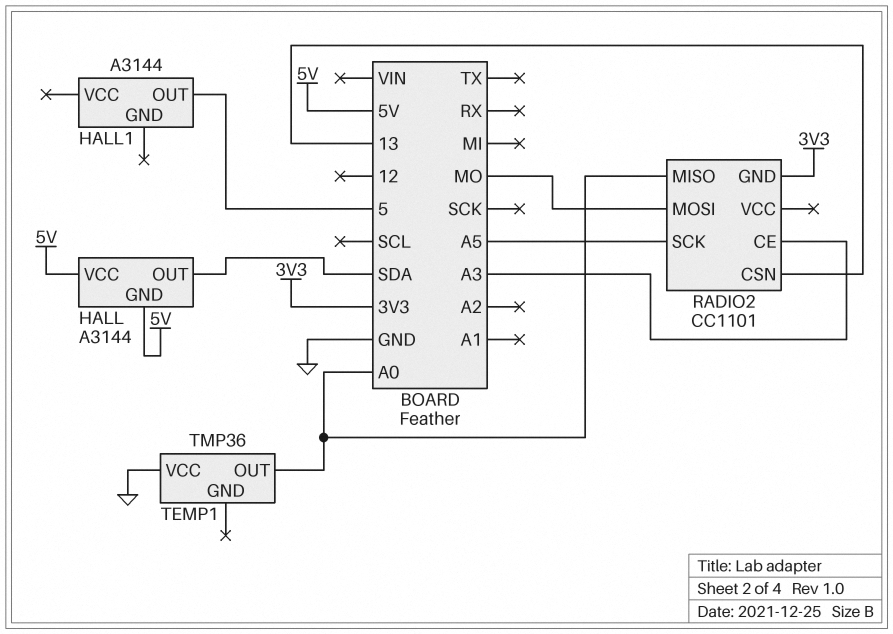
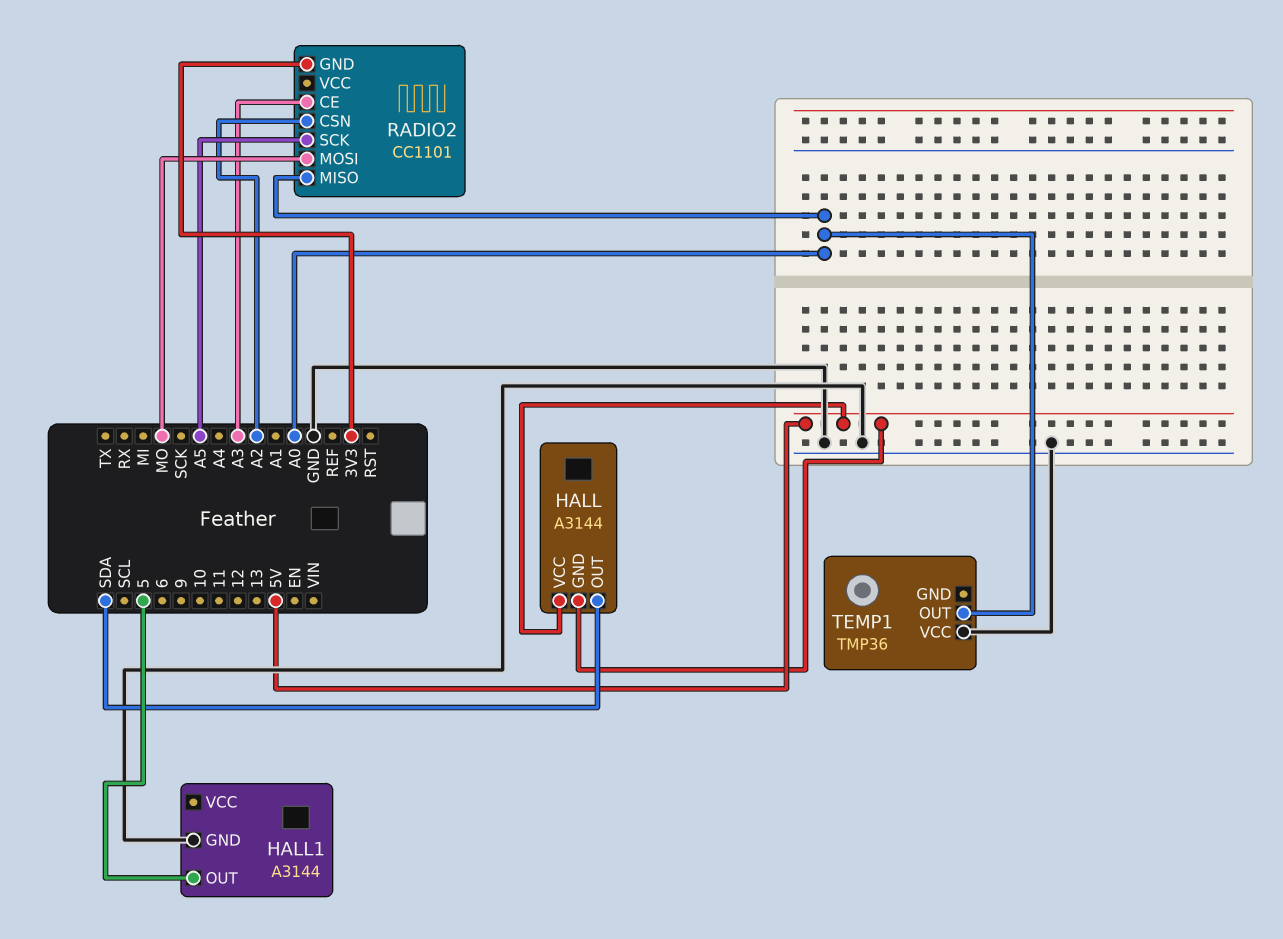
HALL1 pin GND: none -> GND
RADIO2 pin CSN: 13 -> A2

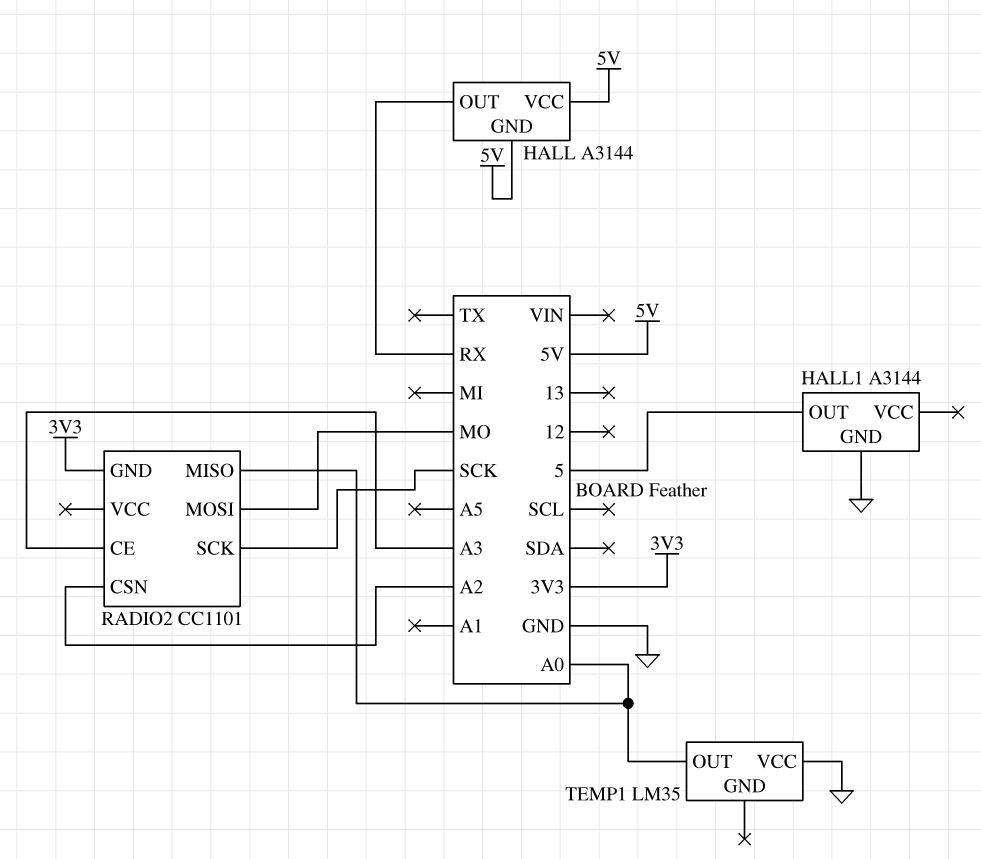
HALL pin OUT: SDA -> RX
RADIO2 pin SCK: A5 -> SCK
TEMP1: TMP36 -> LM35

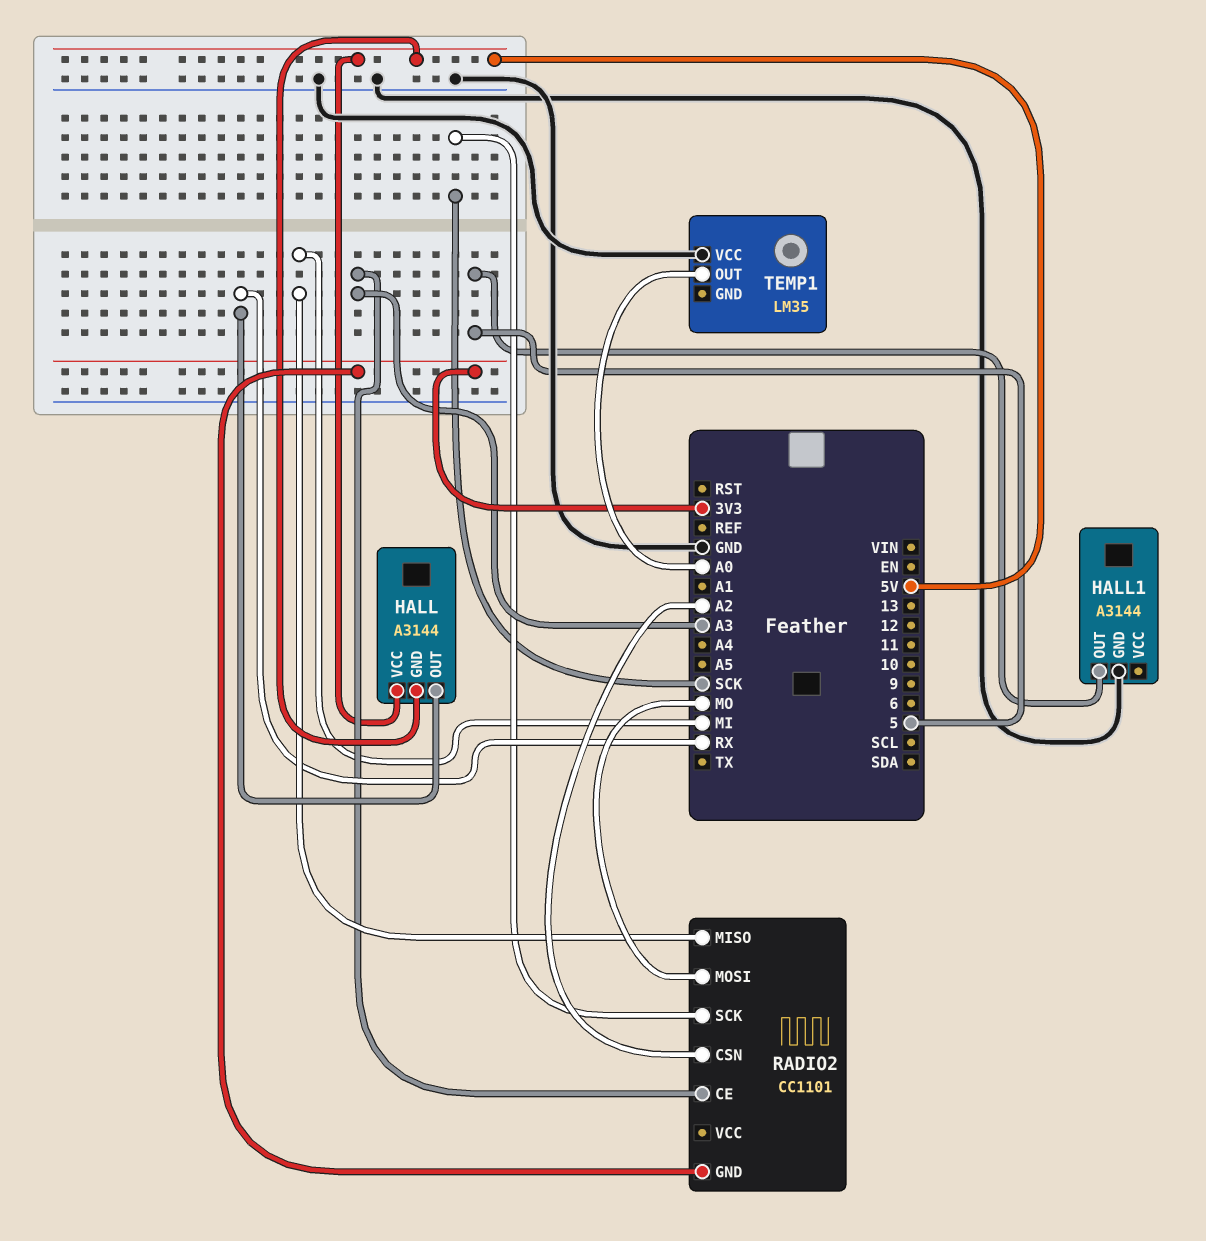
RADIO2 pin MISO: A0 -> MI

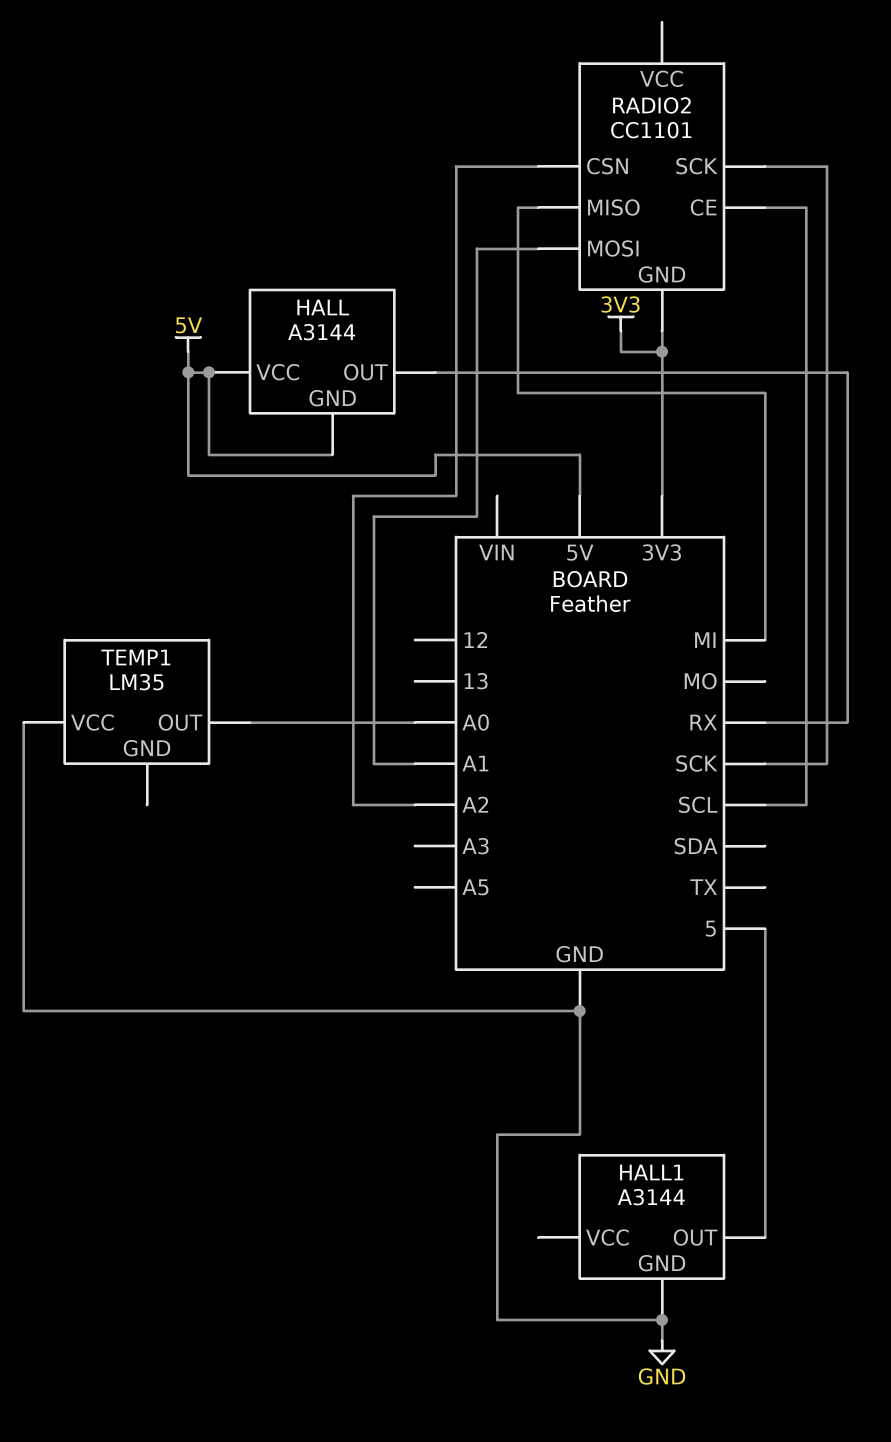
RADIO2 pin CE: A3 -> SCL
RADIO2 pin MOSI: MO -> A1

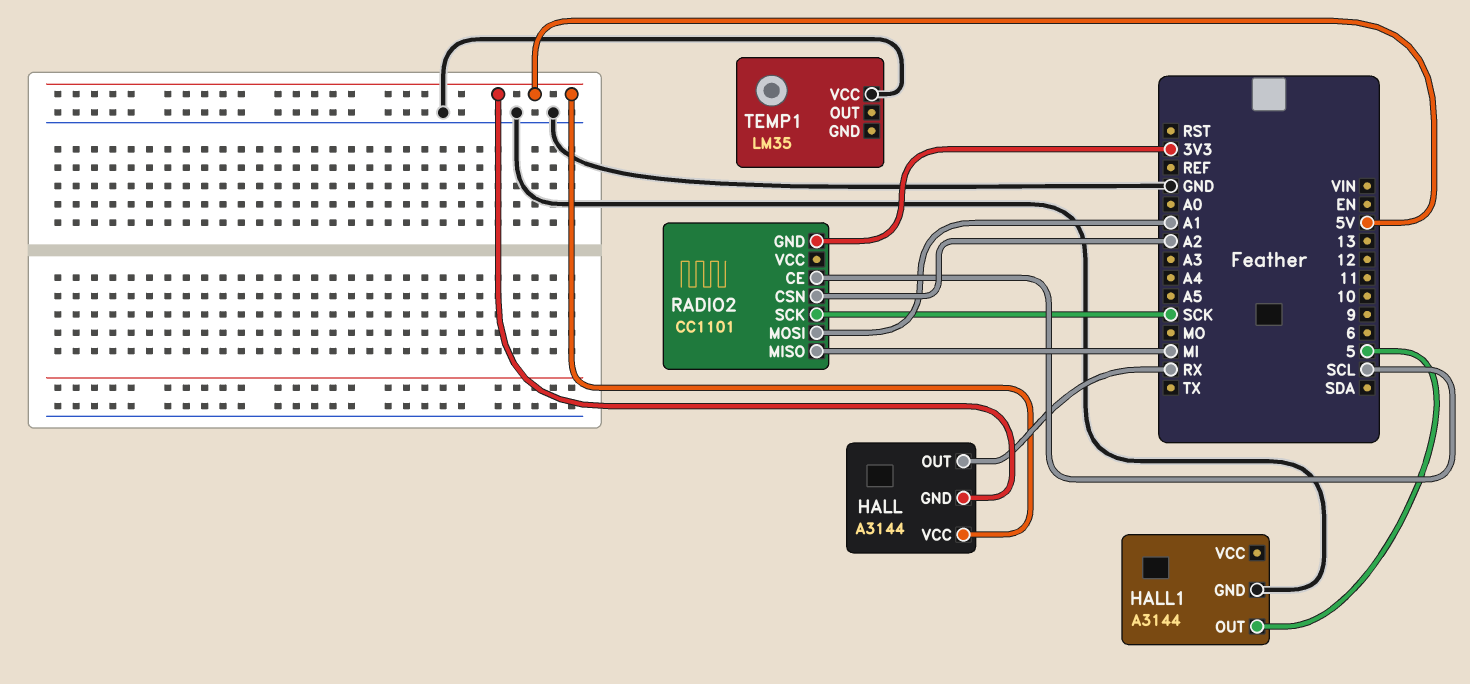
TEMP1 pin OUT: A0 -> none

